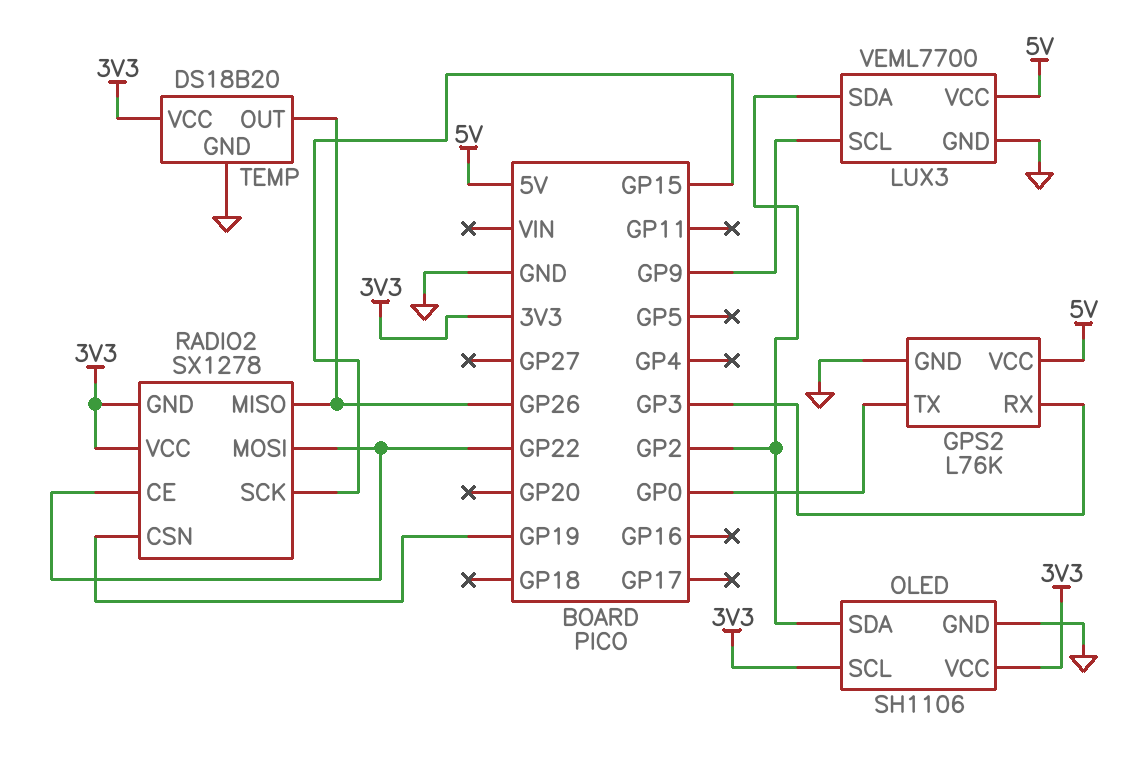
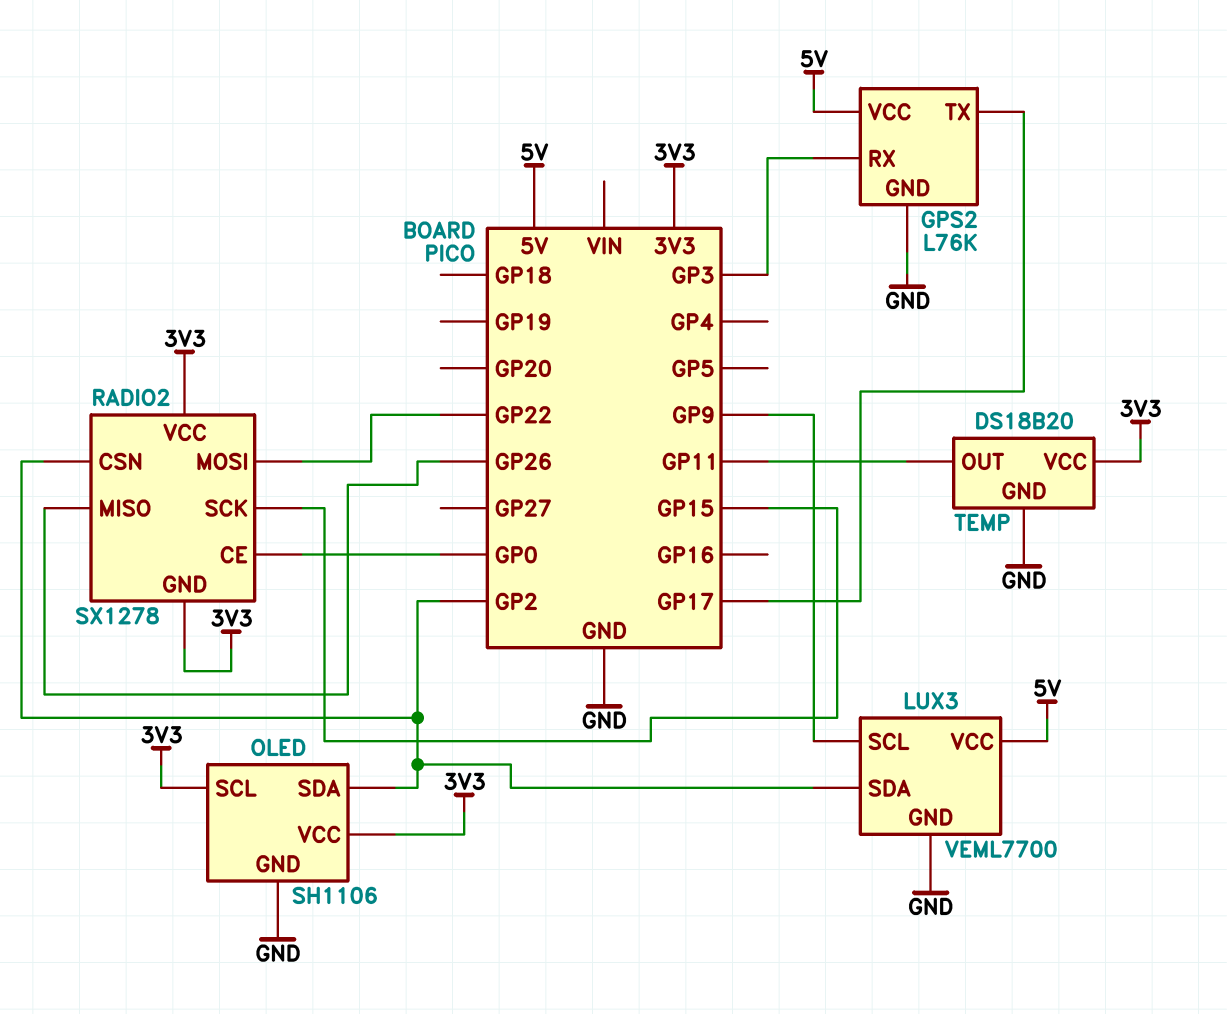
GPS2 pin TX: GP0 -> GP17
RADIO2 pin CE: GP22 -> GP0
RADIO2 pin CSN: GP19 -> GP2
TEMP pin OUT: GP26 -> GP11

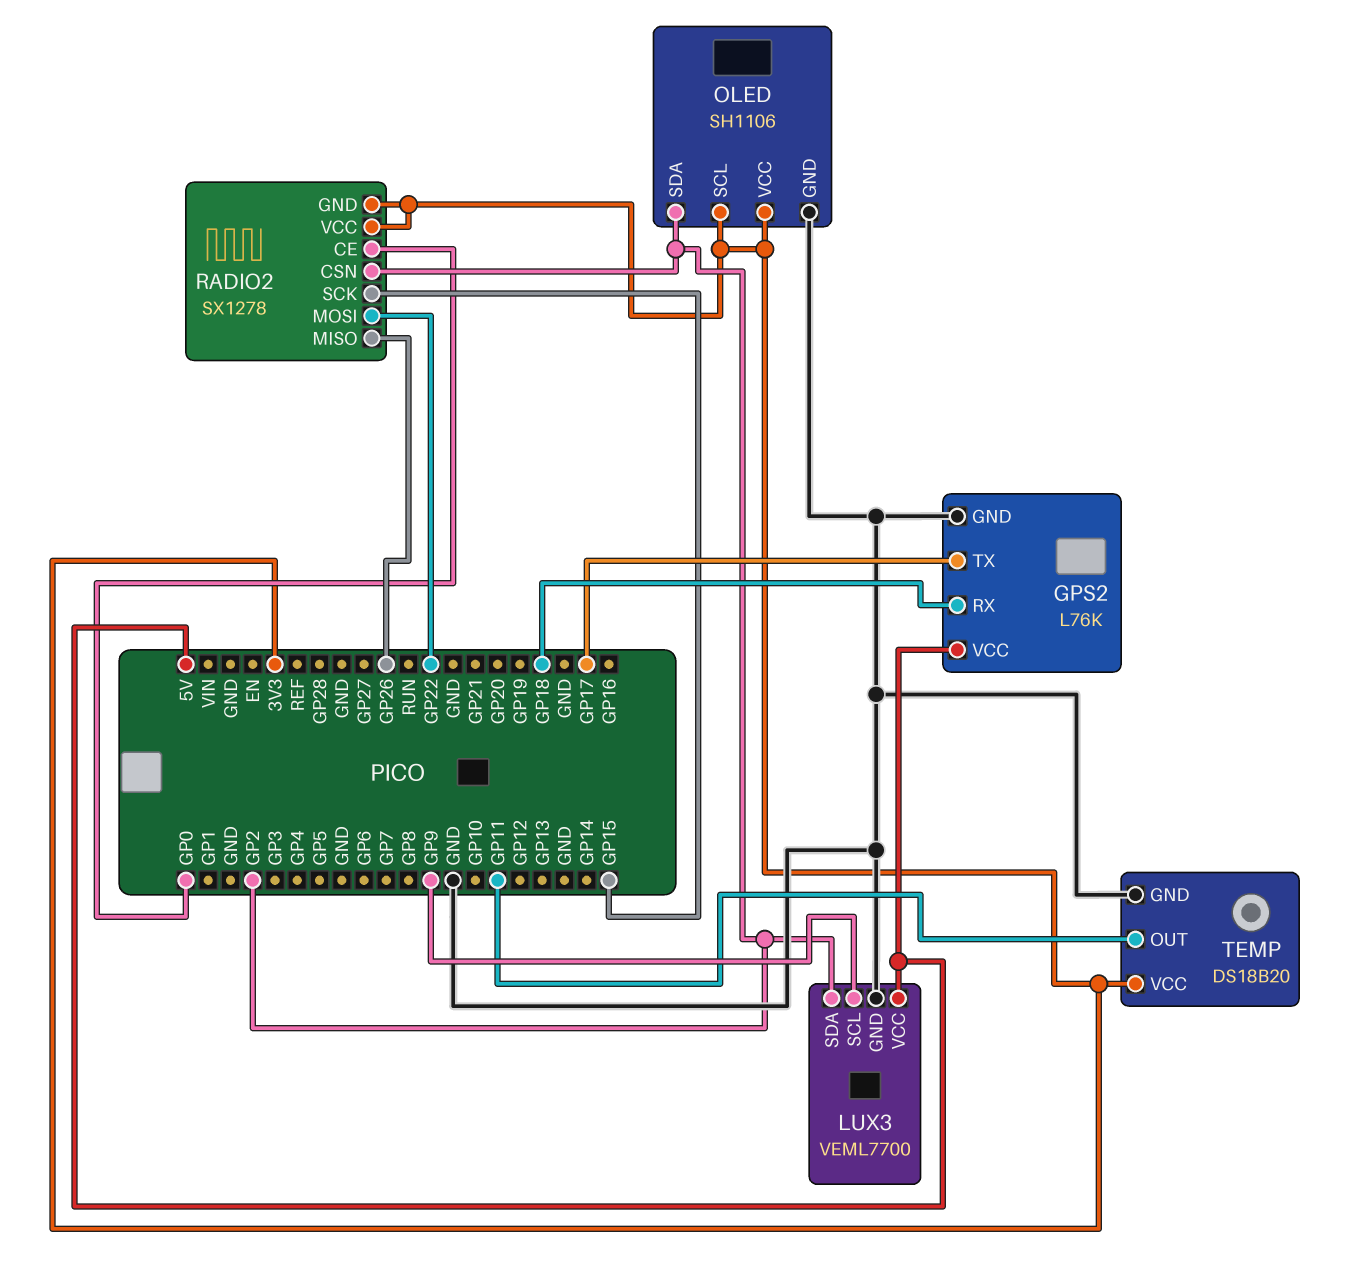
GPS2 pin RX: GP3 -> GP18

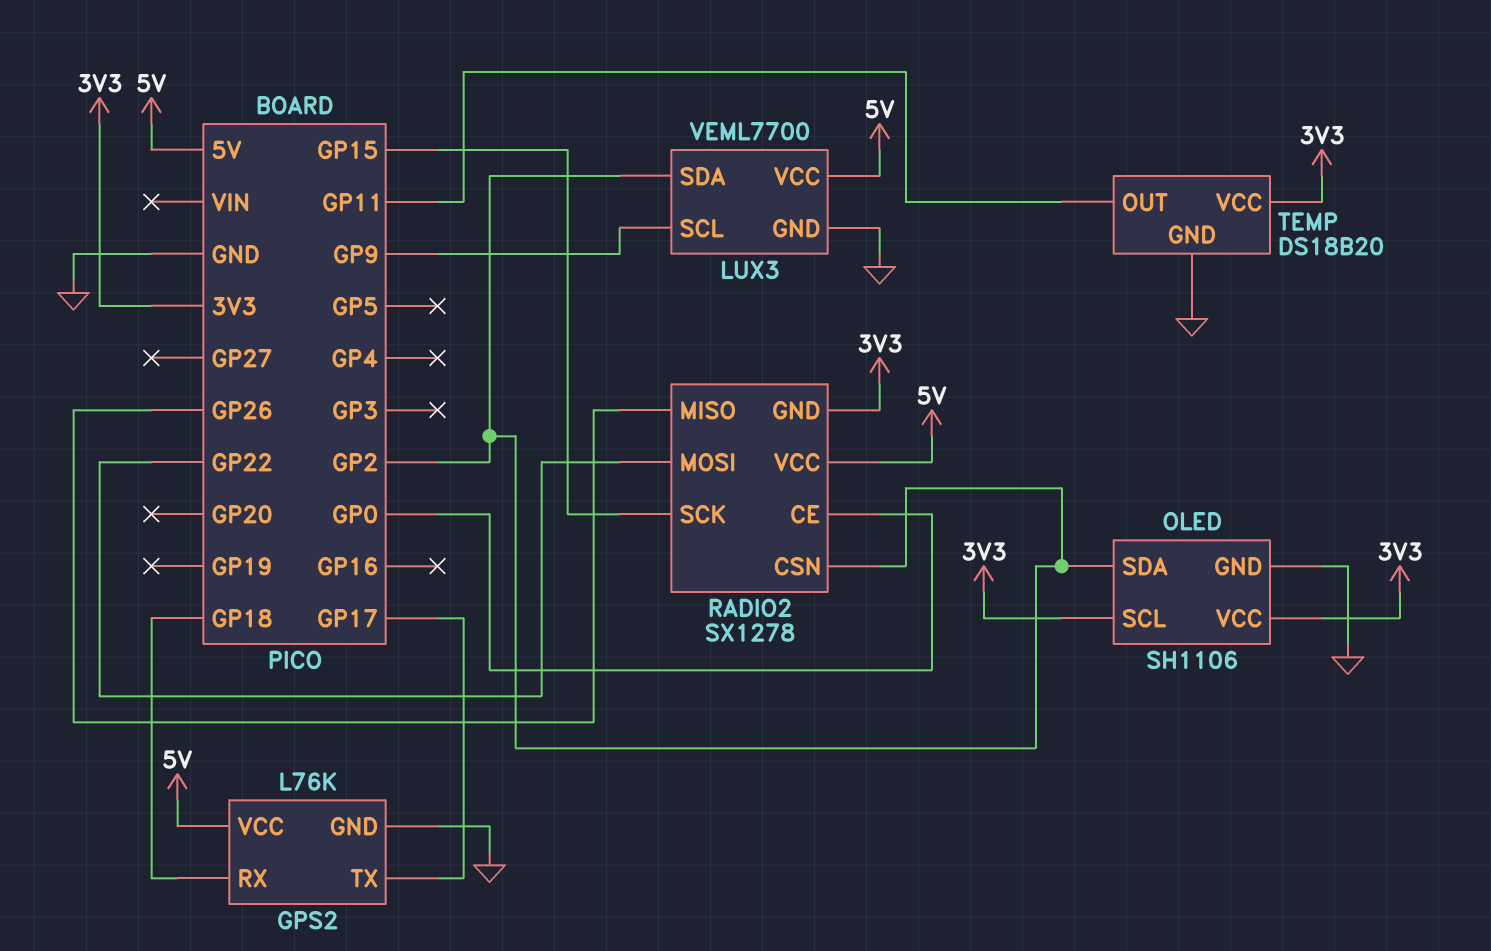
RADIO2 pin VCC: 3V3 -> 5V

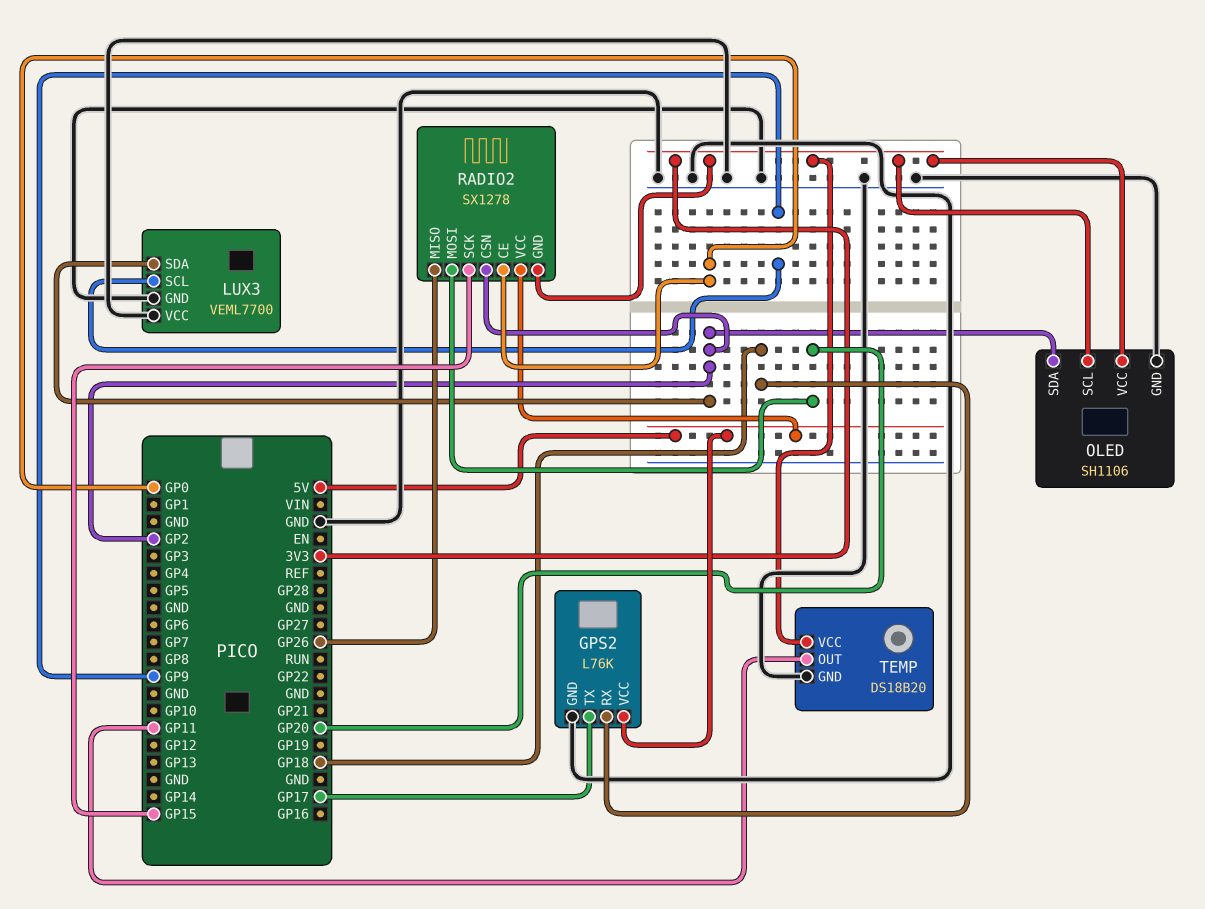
LUX3 pin VCC: 5V -> GND
RADIO2 pin MOSI: GP22 -> GP20

